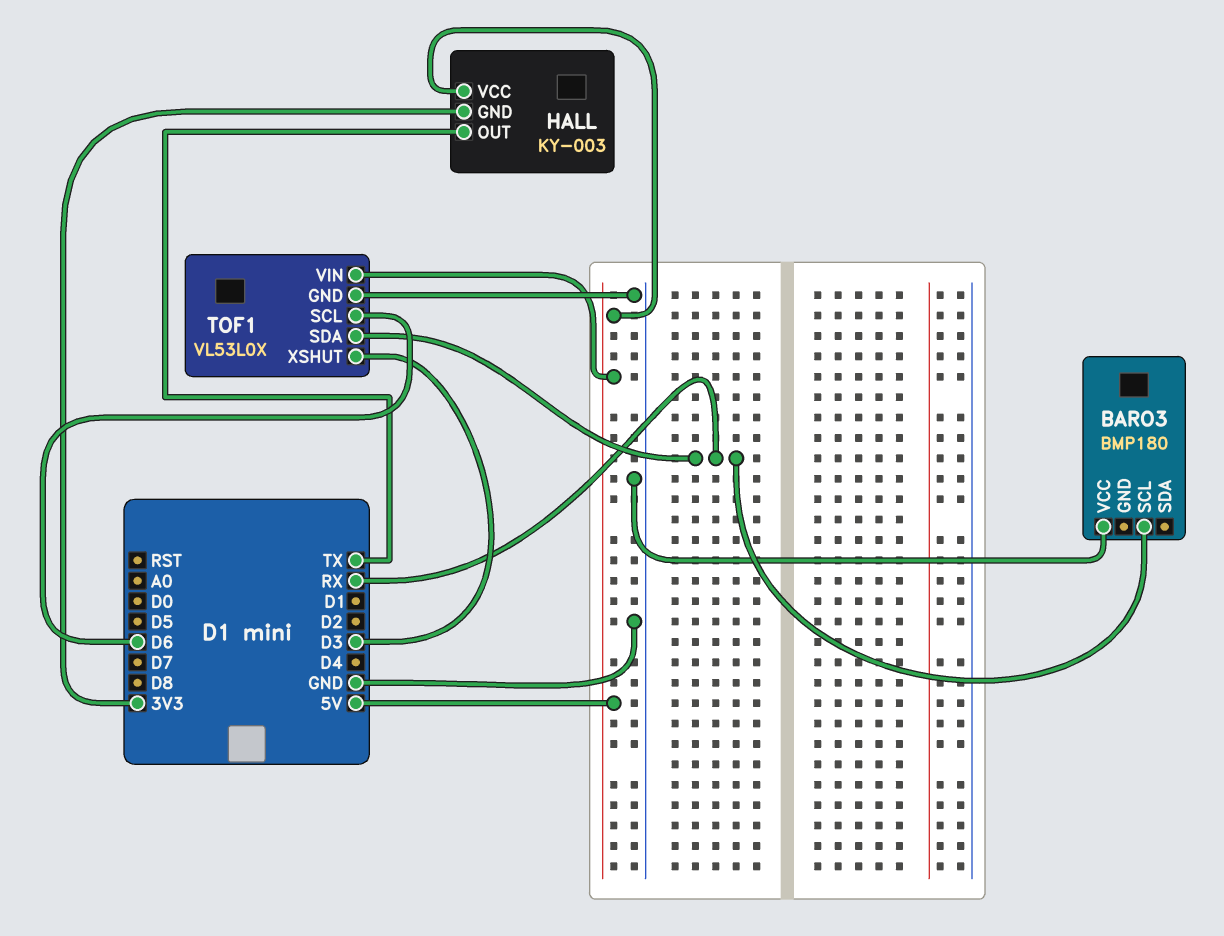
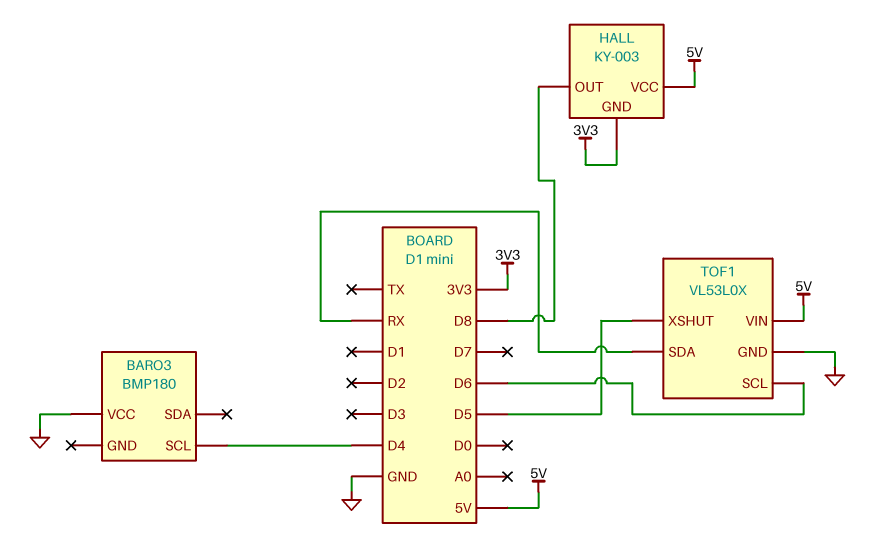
BARO3 pin SCL: RX -> D4
HALL pin OUT: TX -> D8
TOF1 pin XSHUT: D3 -> D5

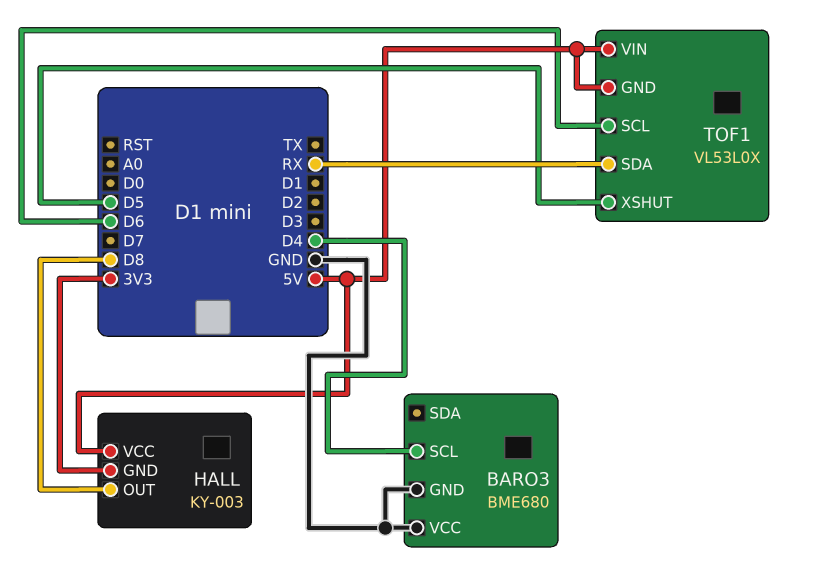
BARO3: BMP180 -> BME680
BARO3 pin GND: none -> GND
TOF1 pin GND: GND -> 5V

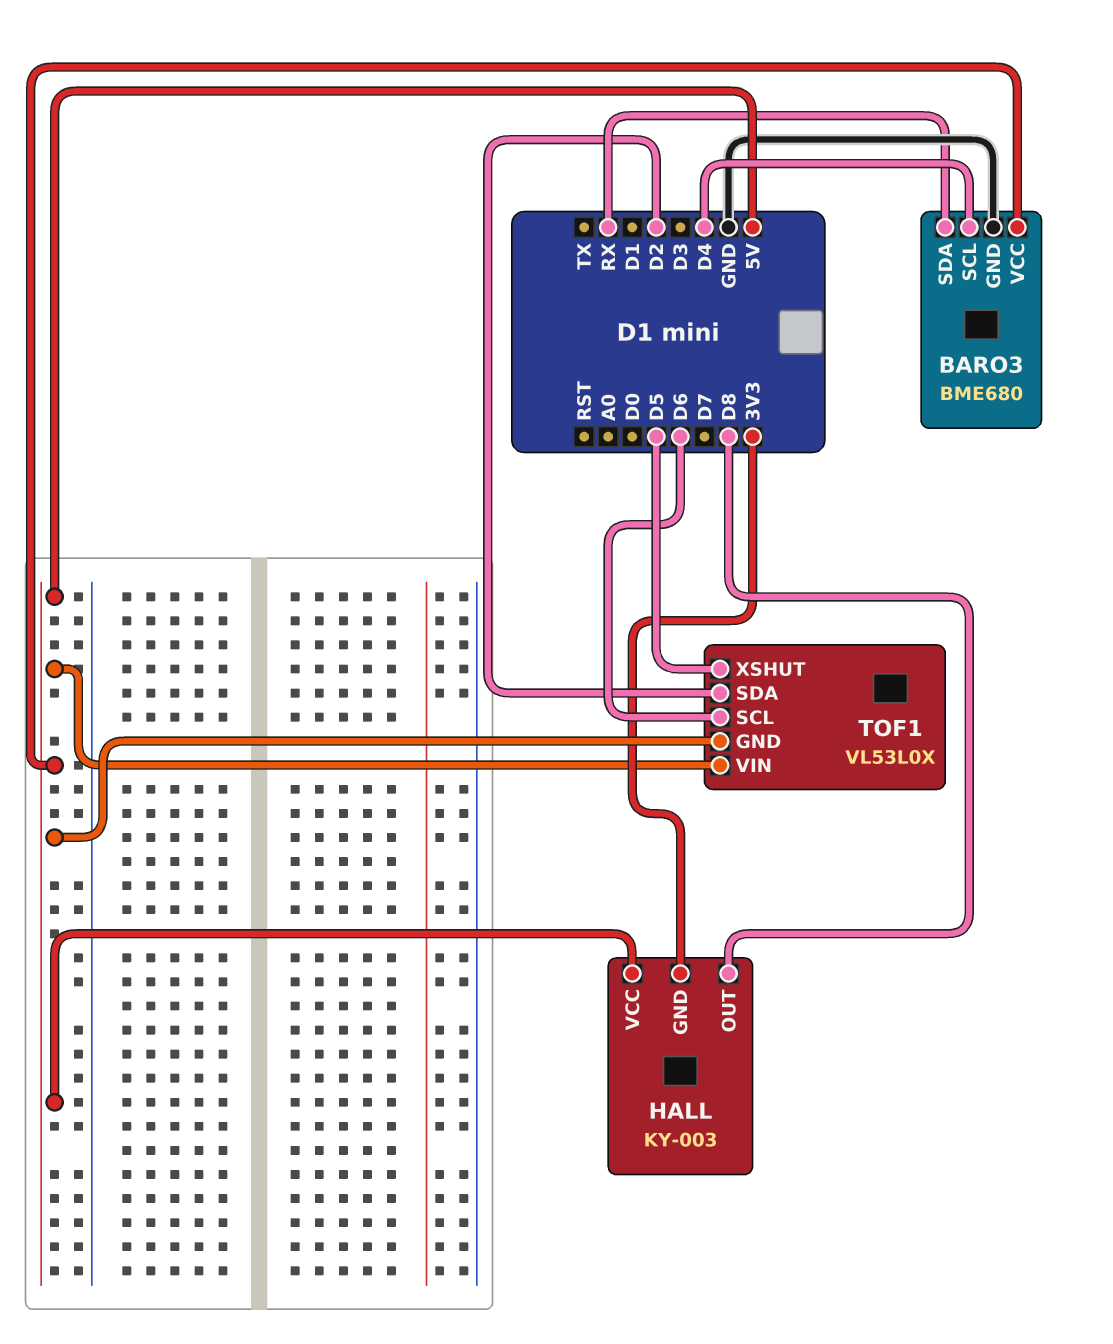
BARO3 pin SDA: none -> RX
BARO3 pin VCC: GND -> 5V
TOF1 pin SDA: RX -> D2

